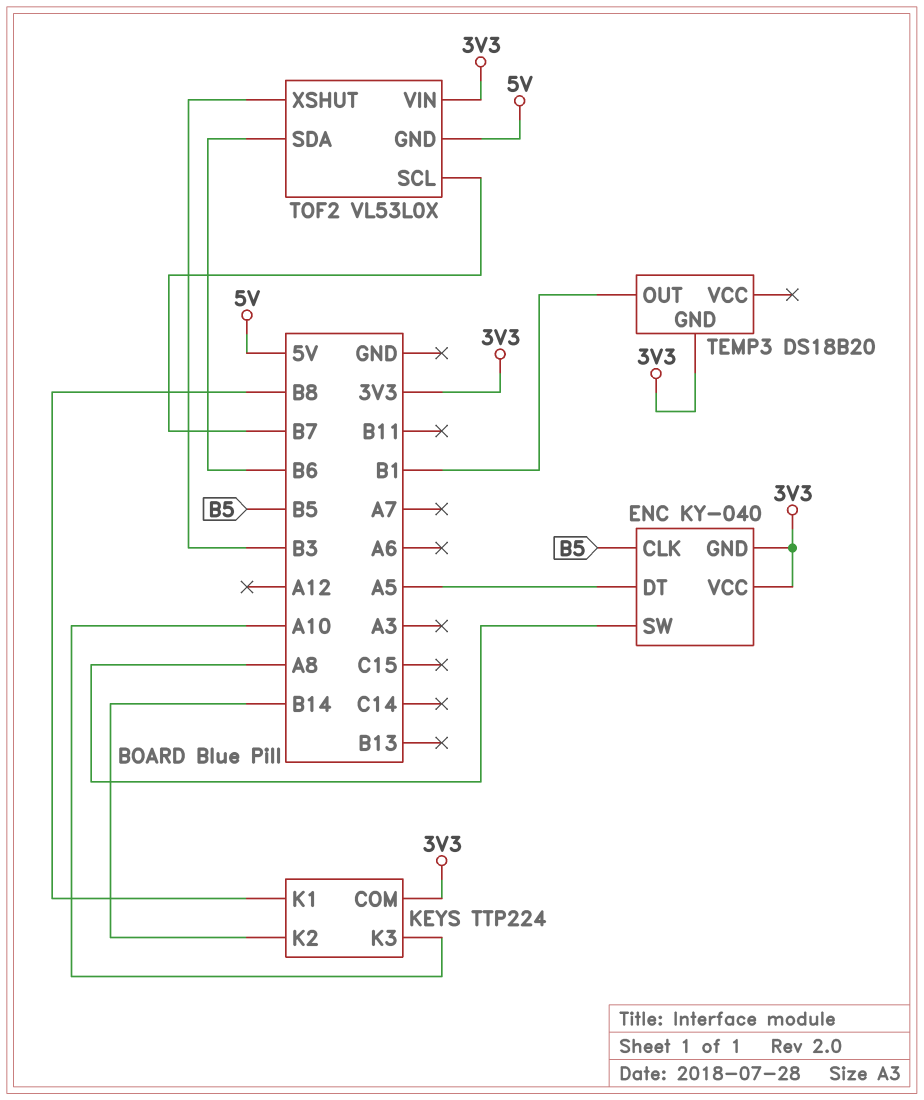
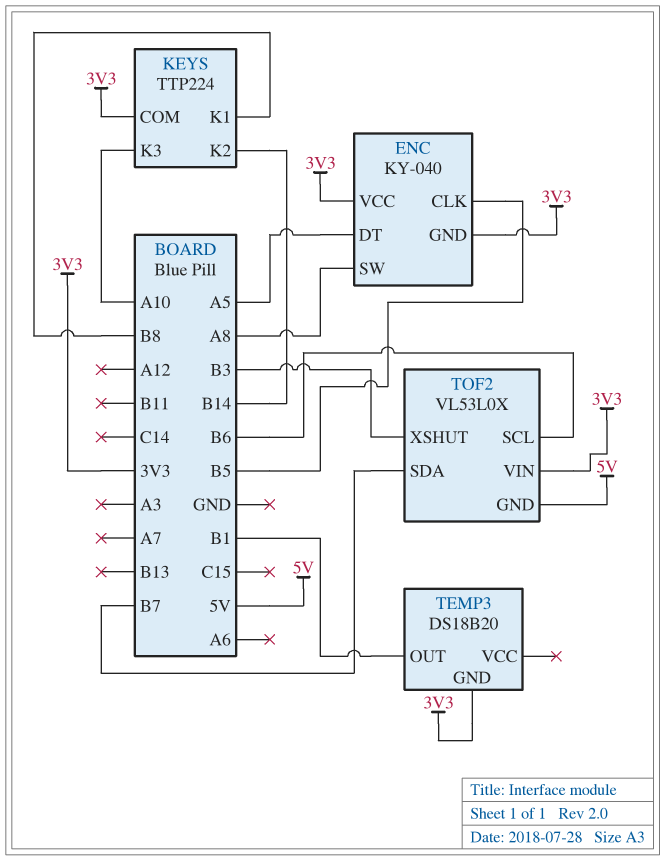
TOF2 pin SCL: B7 -> B6
TOF2 pin SDA: B6 -> B7

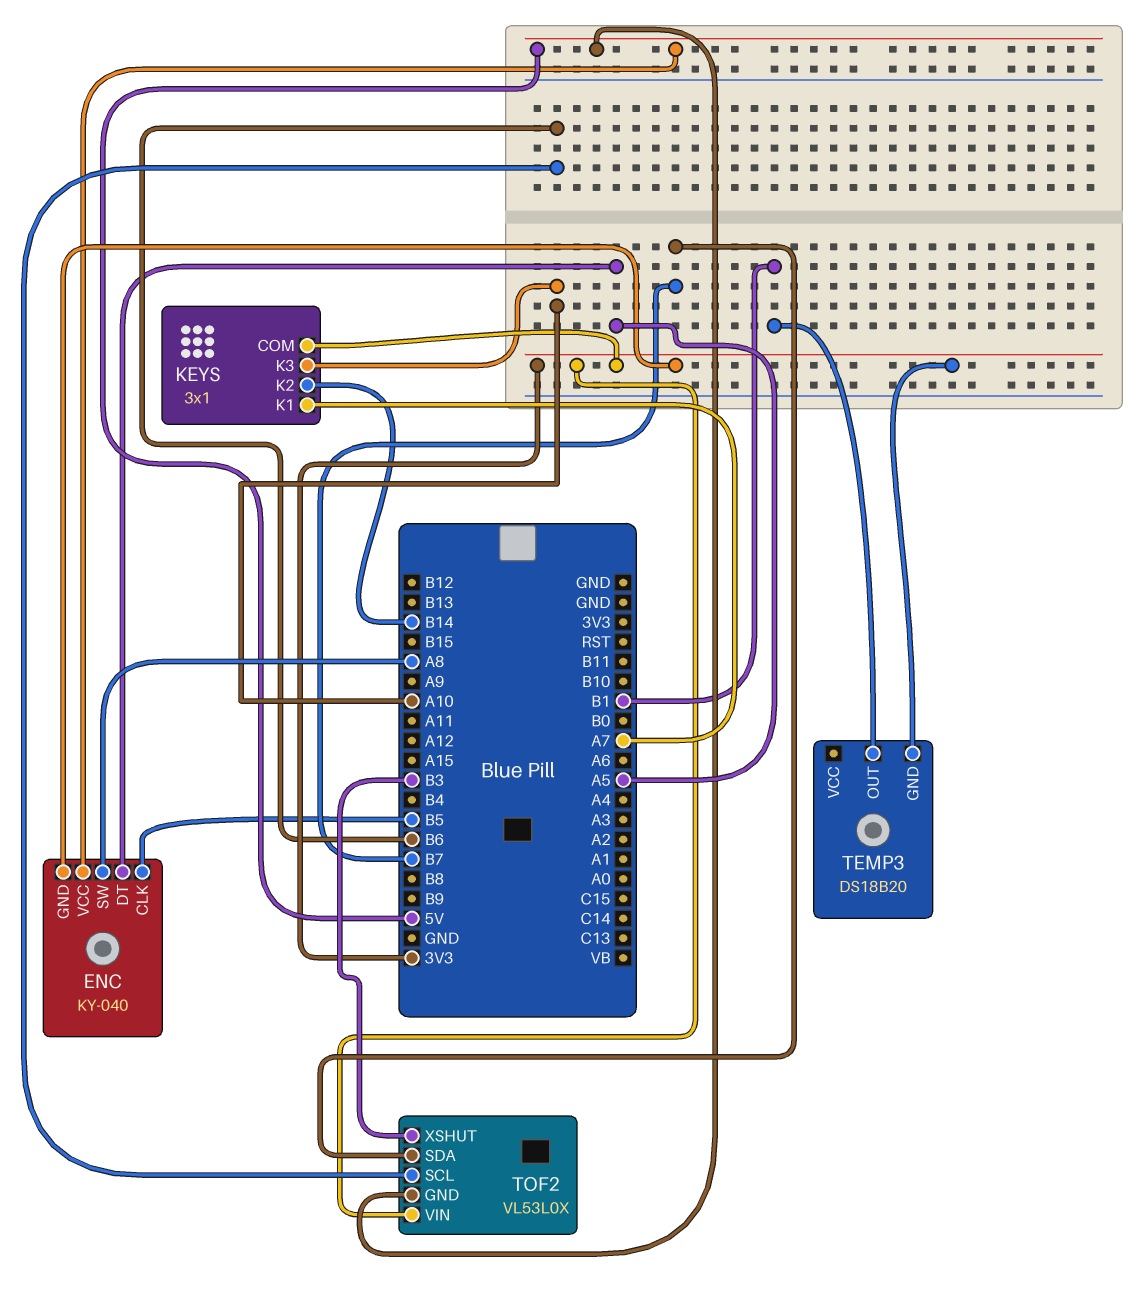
ENC pin VCC: 3V3 -> 5V
KEYS: TTP224 -> 3x1
KEYS pin K1: B8 -> A7

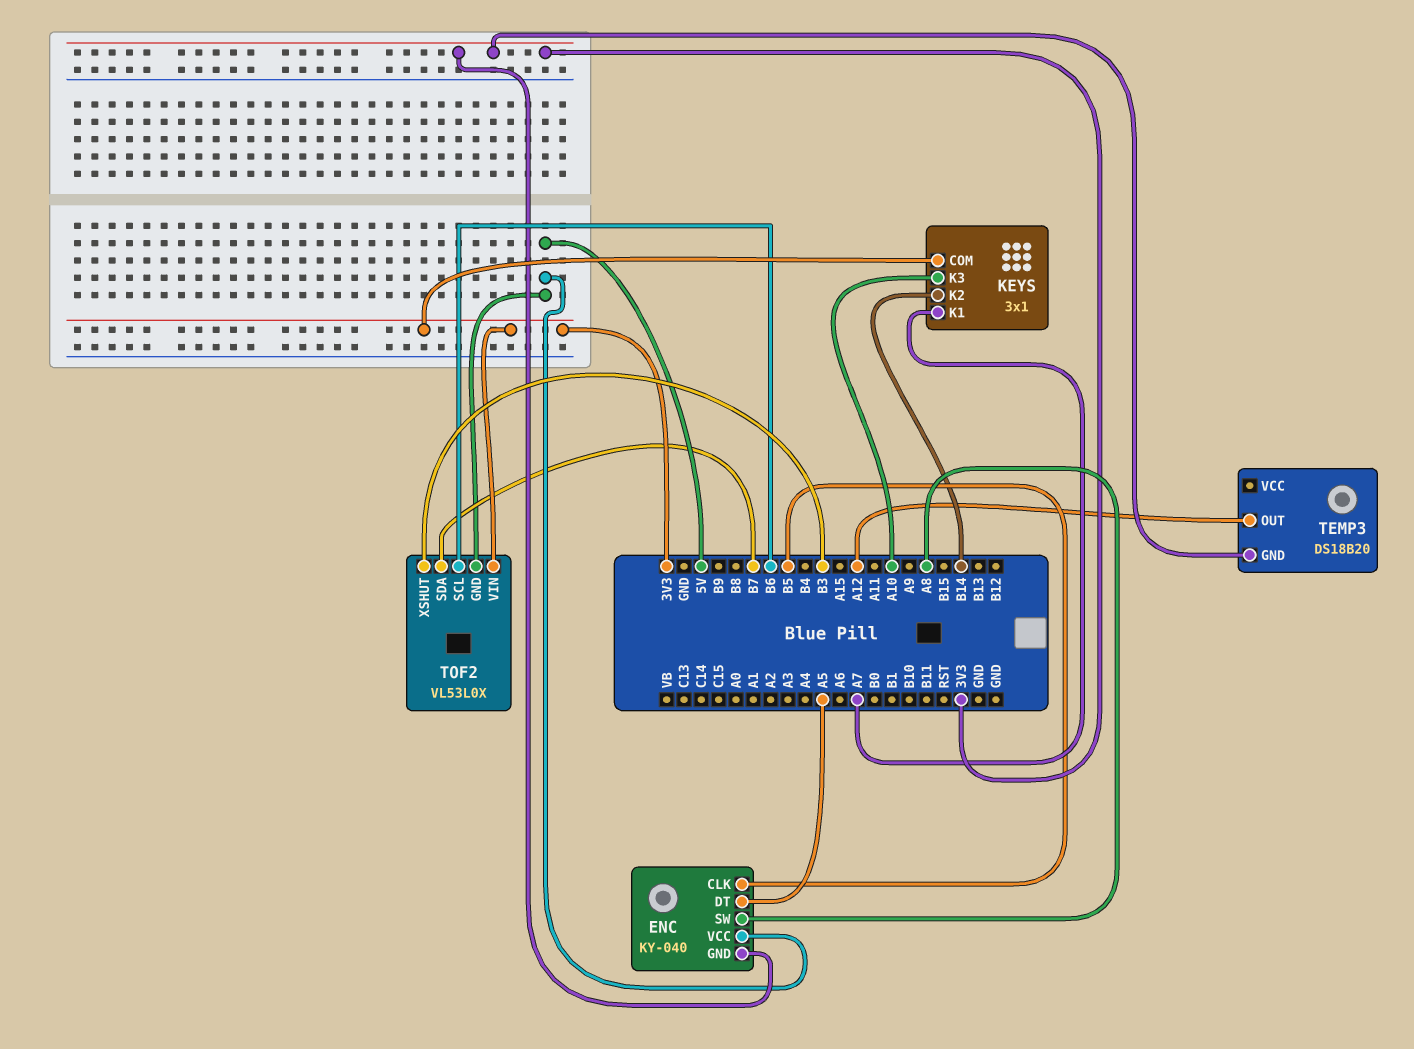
TEMP3 pin OUT: B1 -> A12

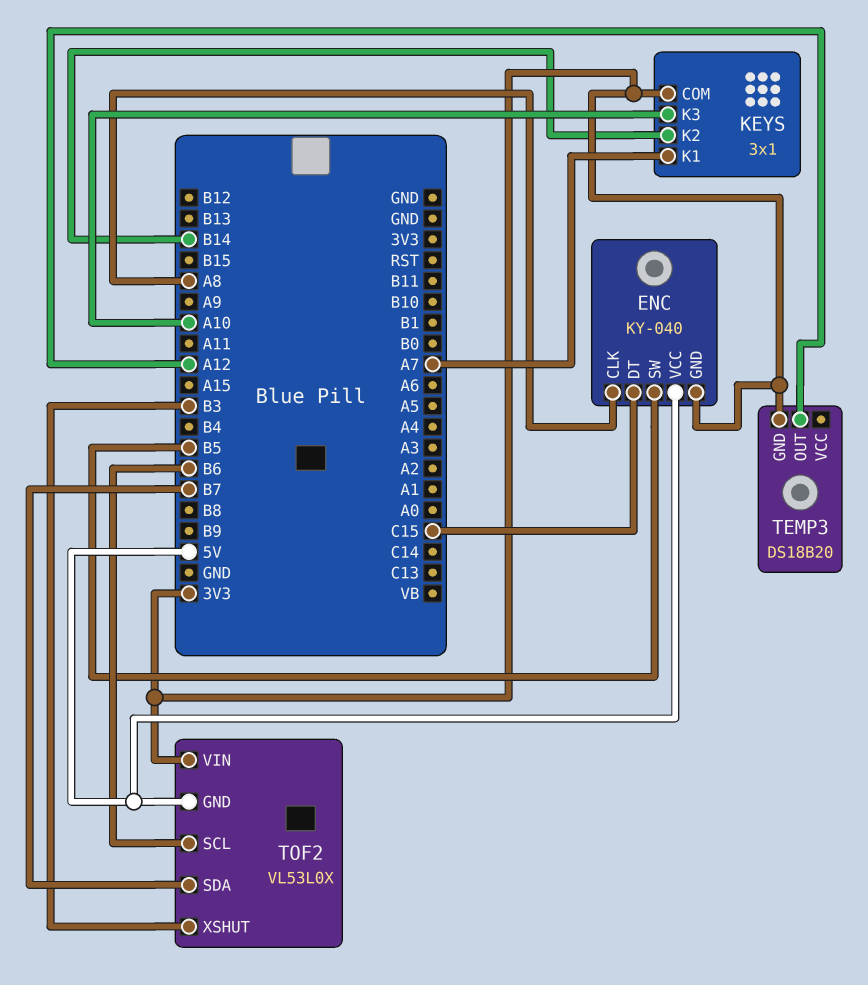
ENC pin CLK: B5 -> A8
ENC pin DT: A5 -> C15
ENC pin SW: A8 -> B5

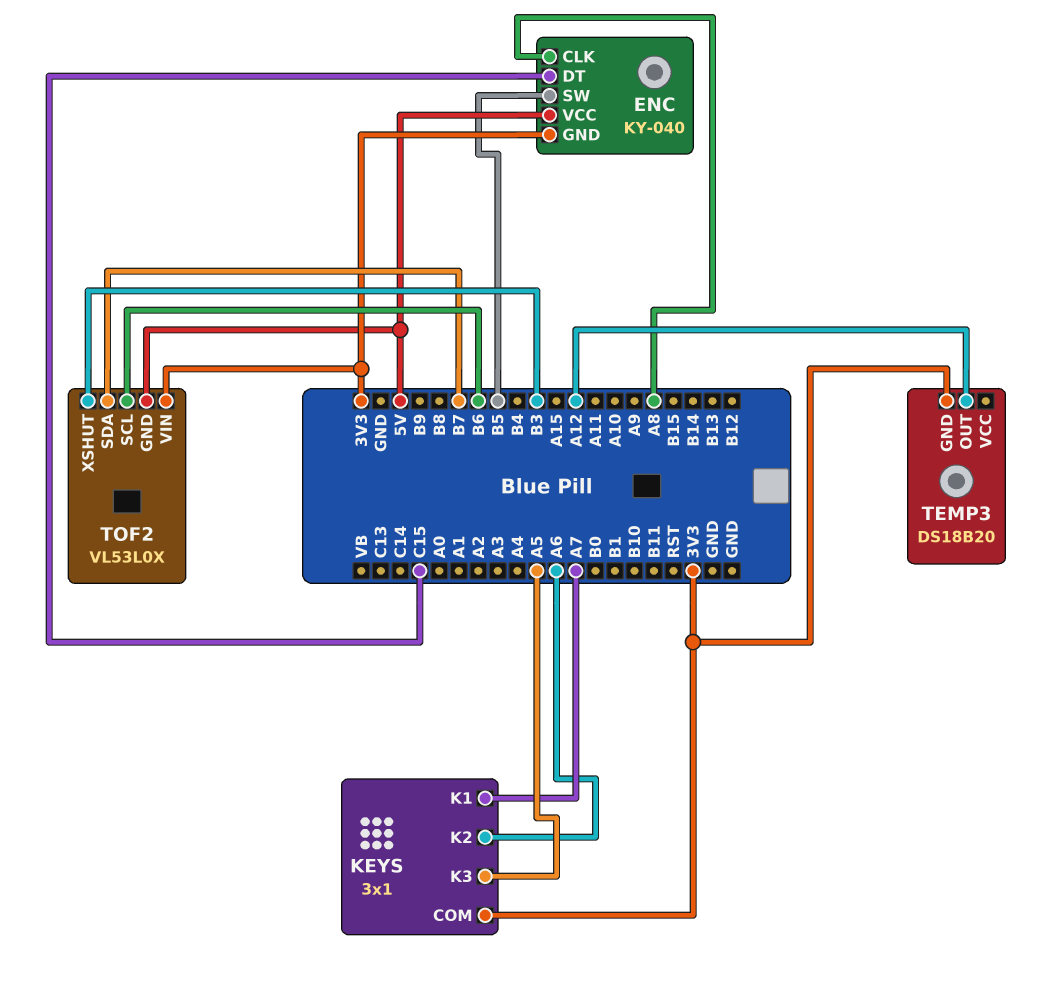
KEYS pin K2: B14 -> A6
KEYS pin K3: A10 -> A5

